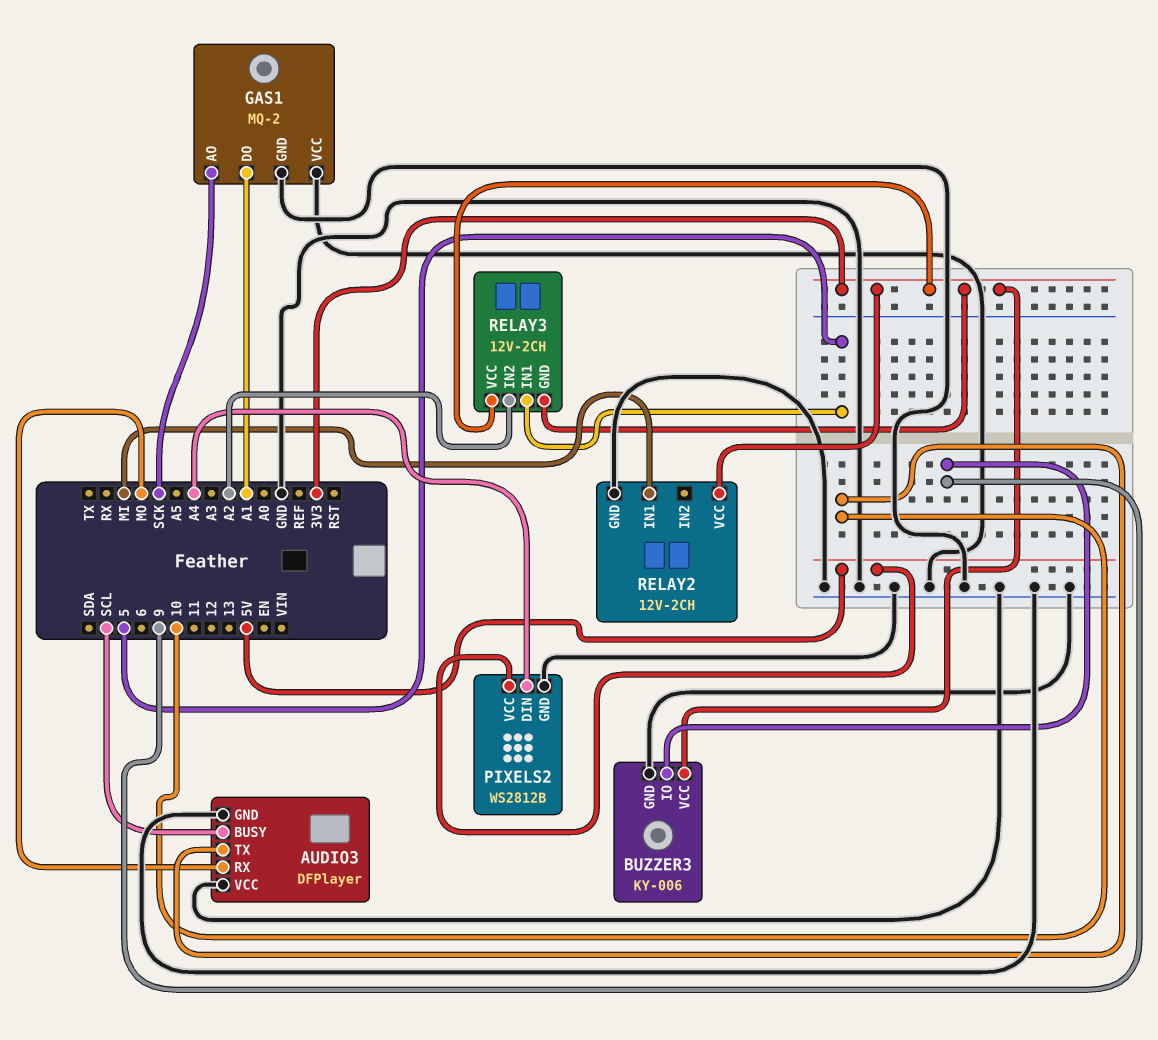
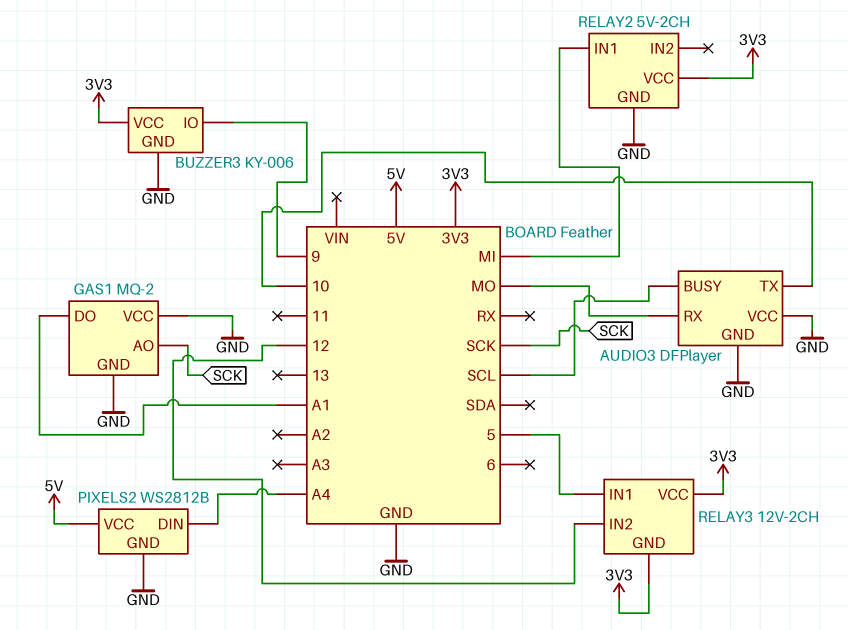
RELAY2: 12V-2CH -> 5V-2CH
RELAY3 pin IN2: A2 -> 12

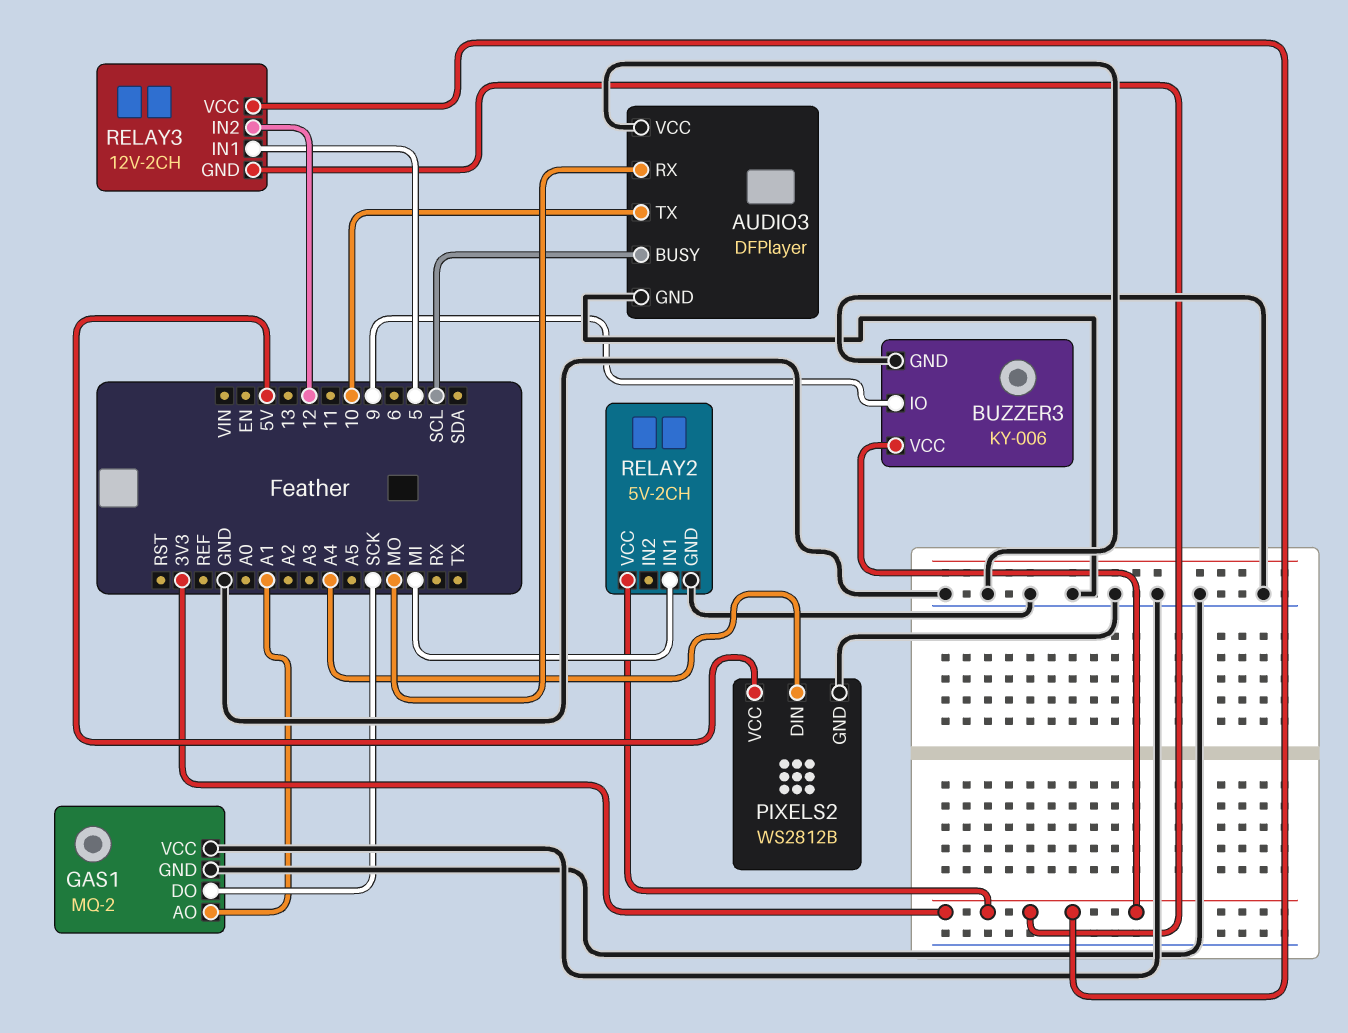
GAS1 pin AO: SCK -> A1
GAS1 pin DO: A1 -> SCK

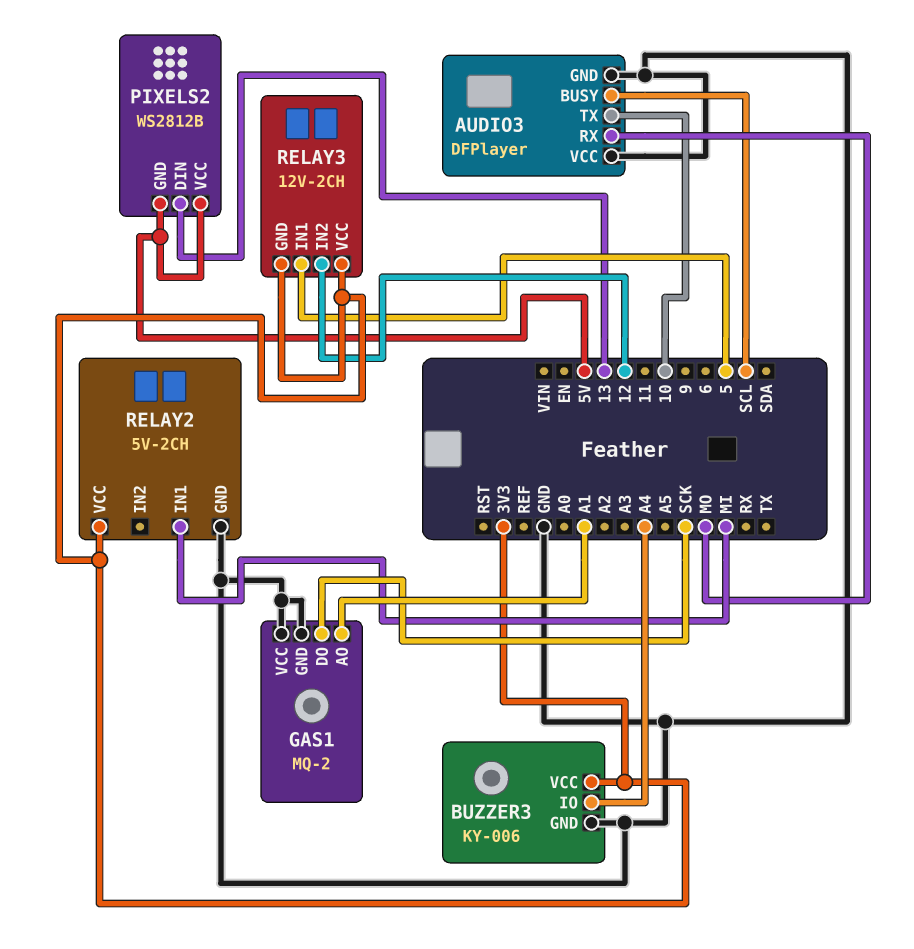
BUZZER3 pin IO: 9 -> A4
PIXELS2 pin DIN: A4 -> 13
PIXELS2 pin GND: GND -> 5V

